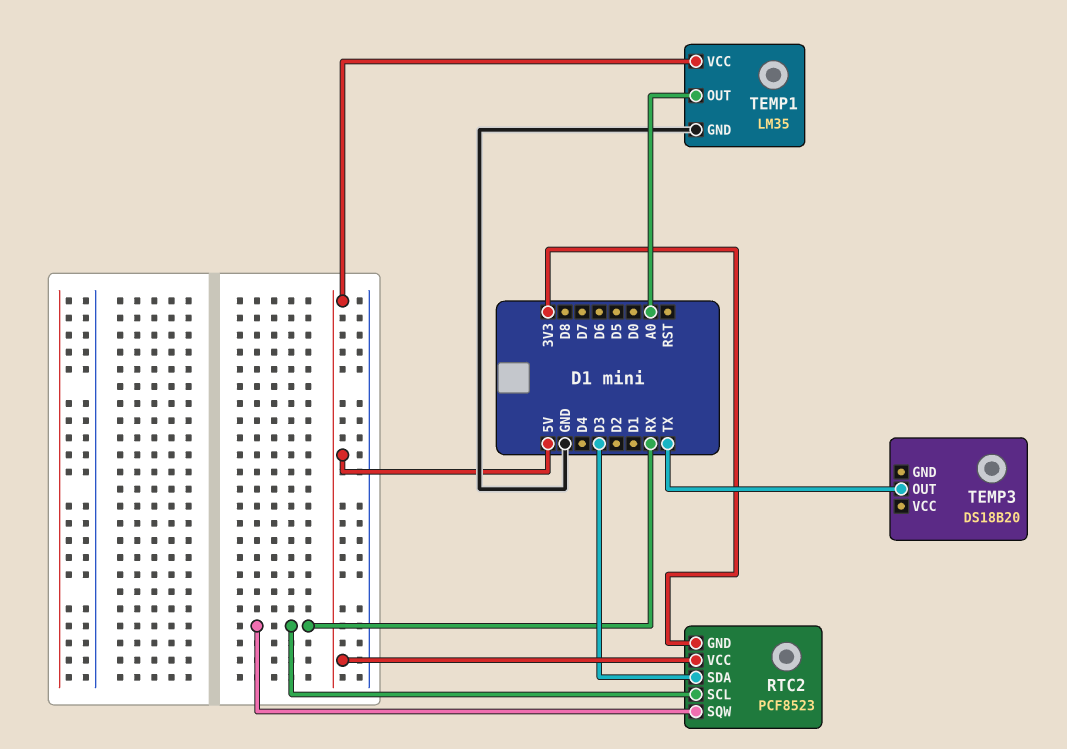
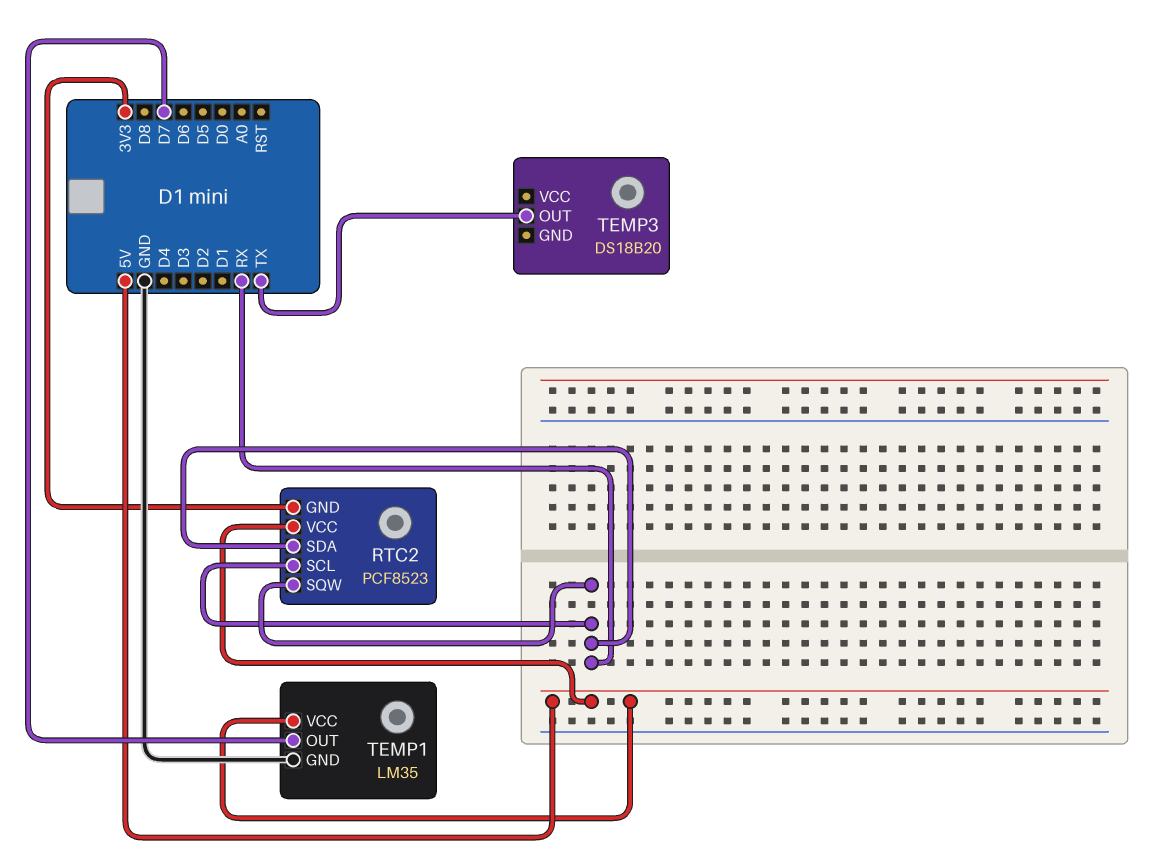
RTC2 pin SDA: D3 -> RX
TEMP1 pin OUT: A0 -> D7

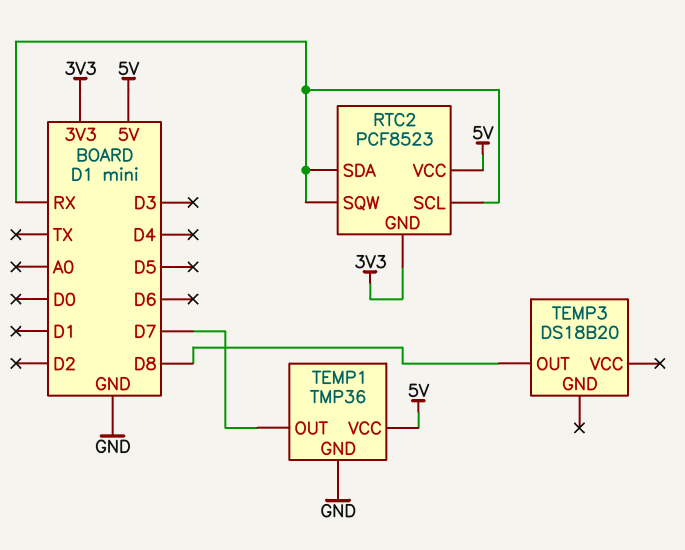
TEMP1: LM35 -> TMP36
TEMP3 pin OUT: TX -> D8

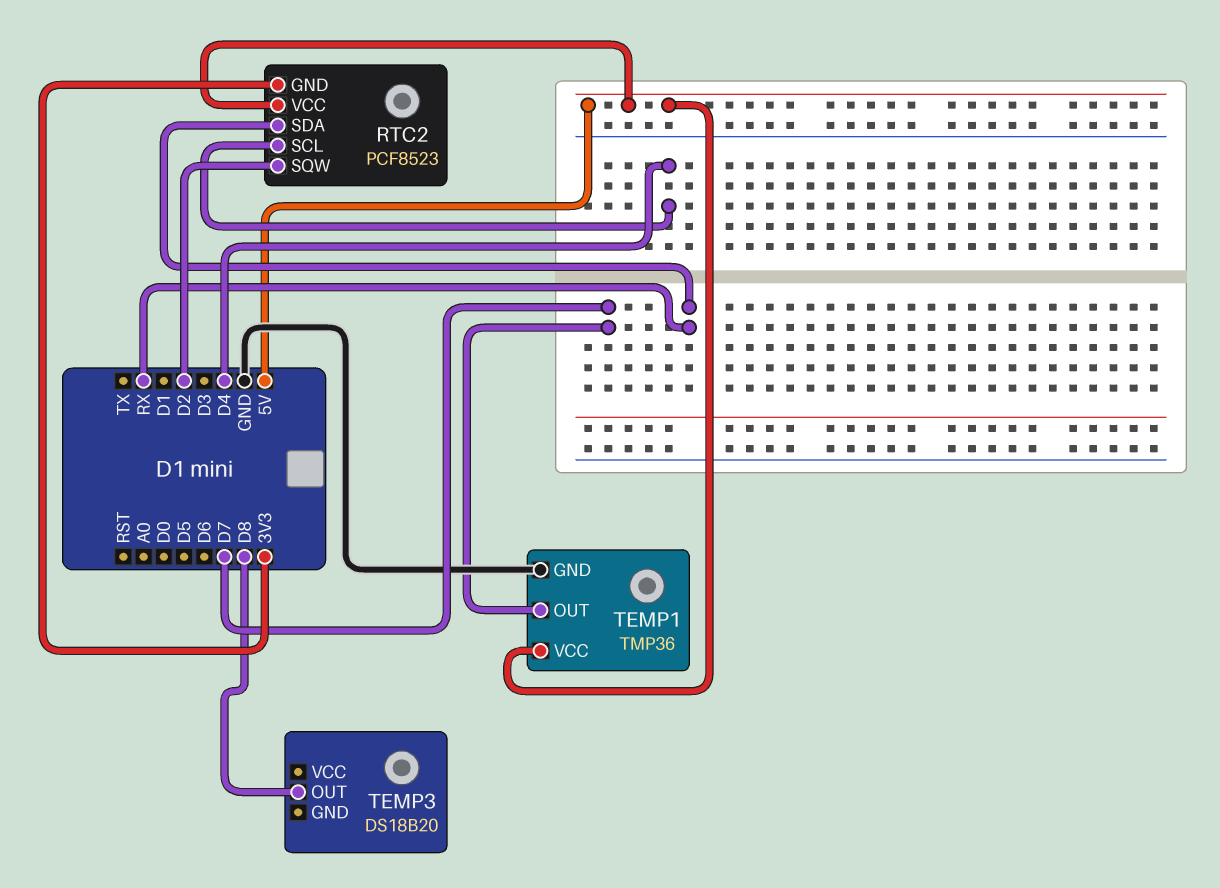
RTC2 pin SCL: RX -> D4
RTC2 pin SQW: RX -> D2

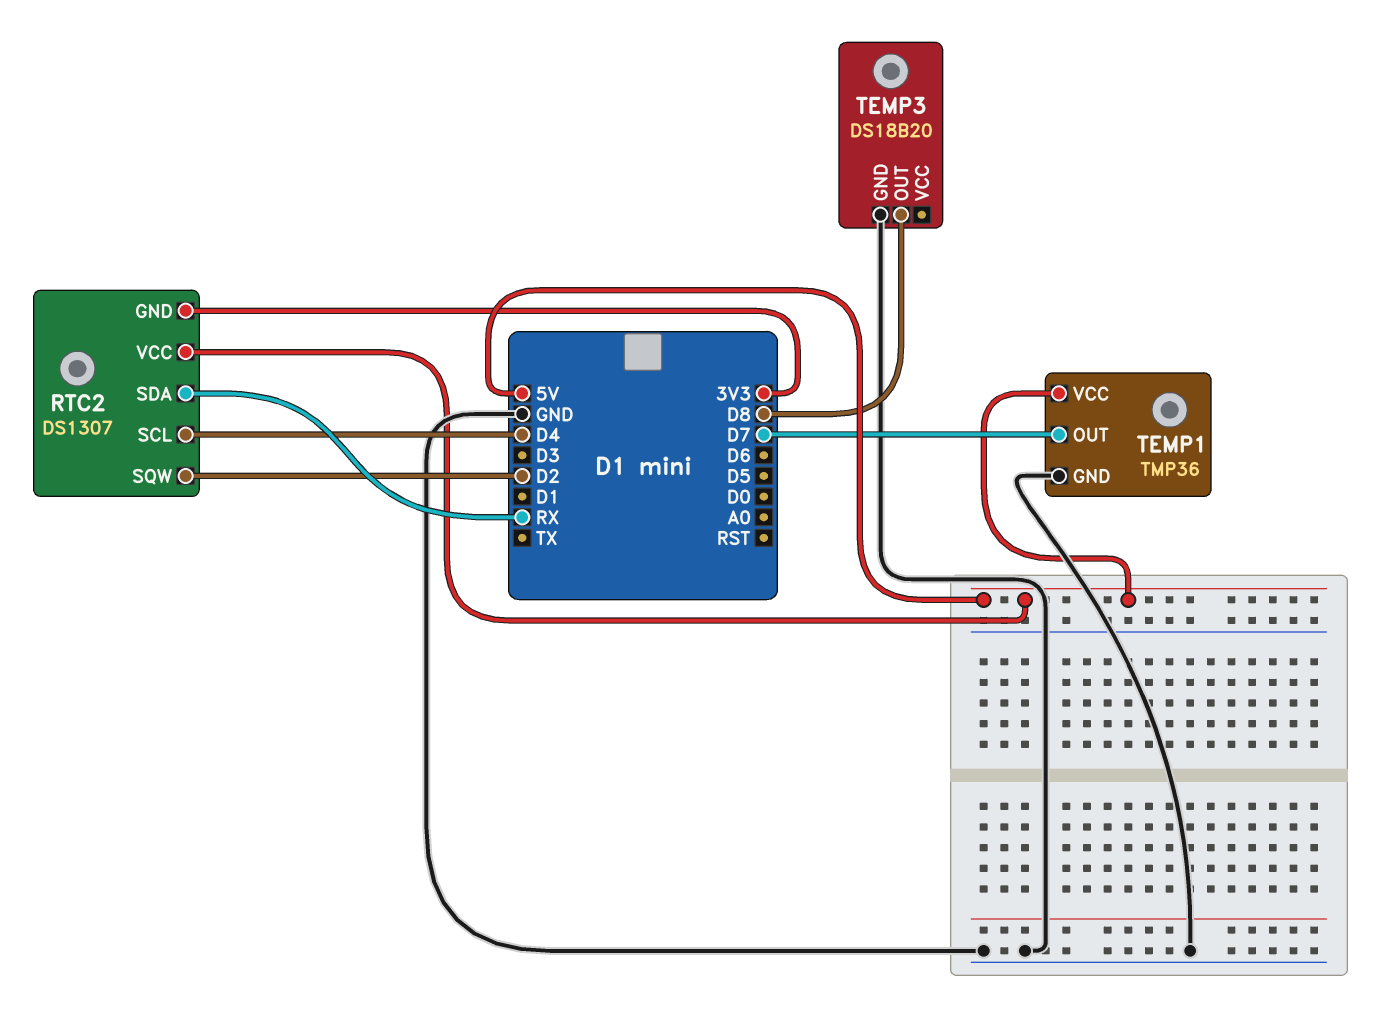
RTC2: PCF8523 -> DS1307
TEMP3 pin GND: none -> GND

